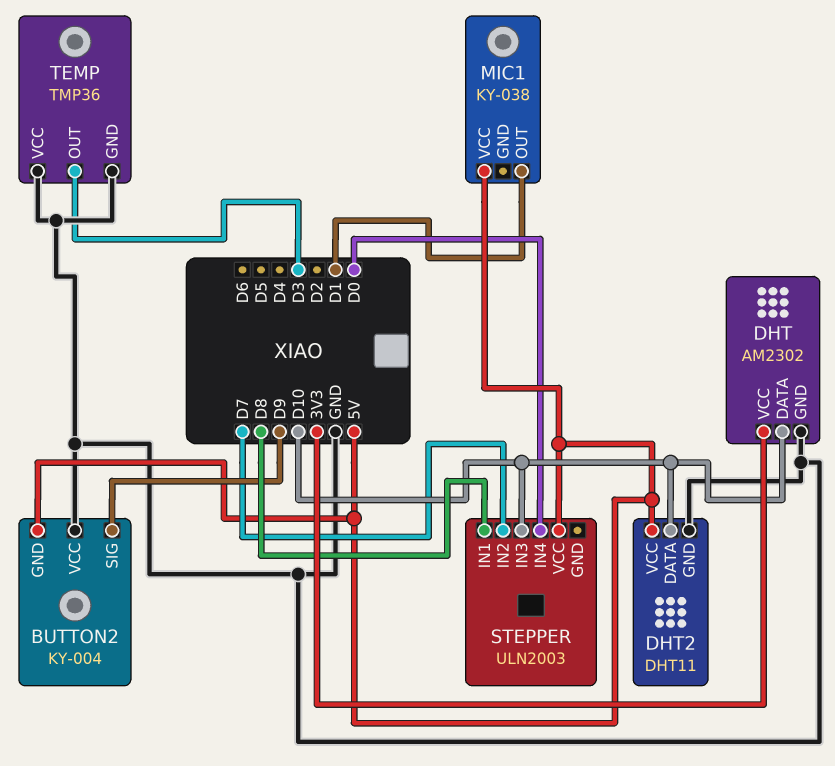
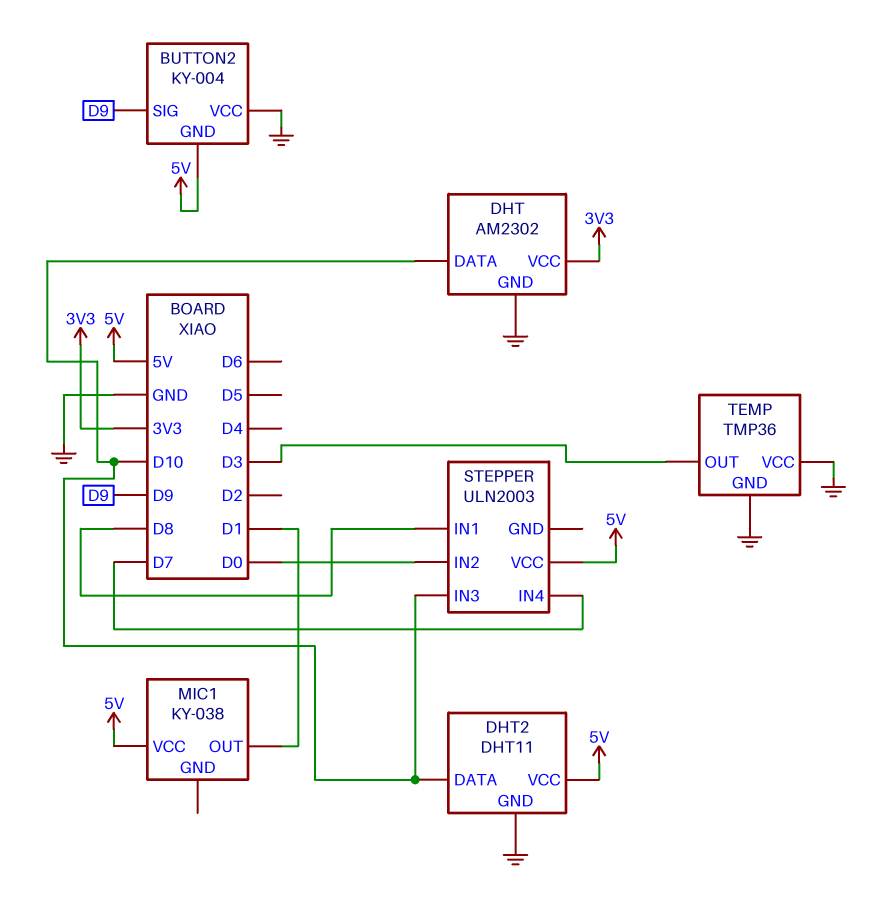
STEPPER pin IN2: D7 -> D0
STEPPER pin IN4: D0 -> D7

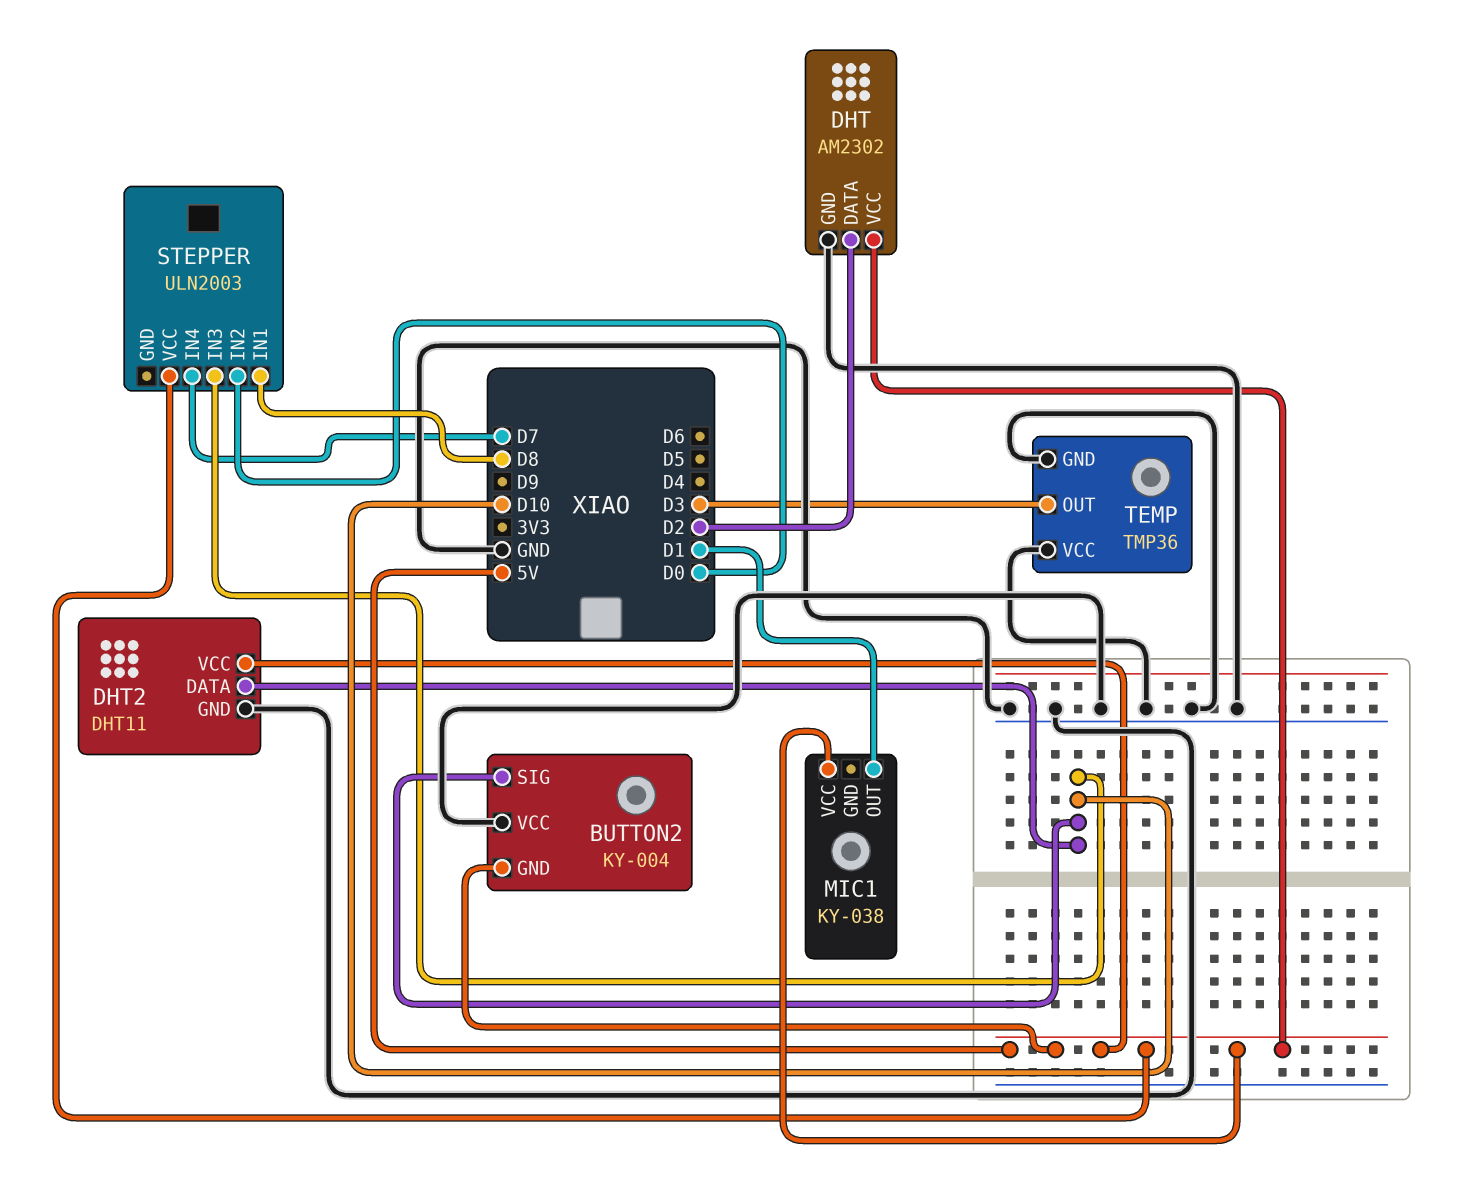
BUTTON2 pin SIG: D9 -> D10
DHT pin DATA: D10 -> D2
DHT pin VCC: 3V3 -> 5V

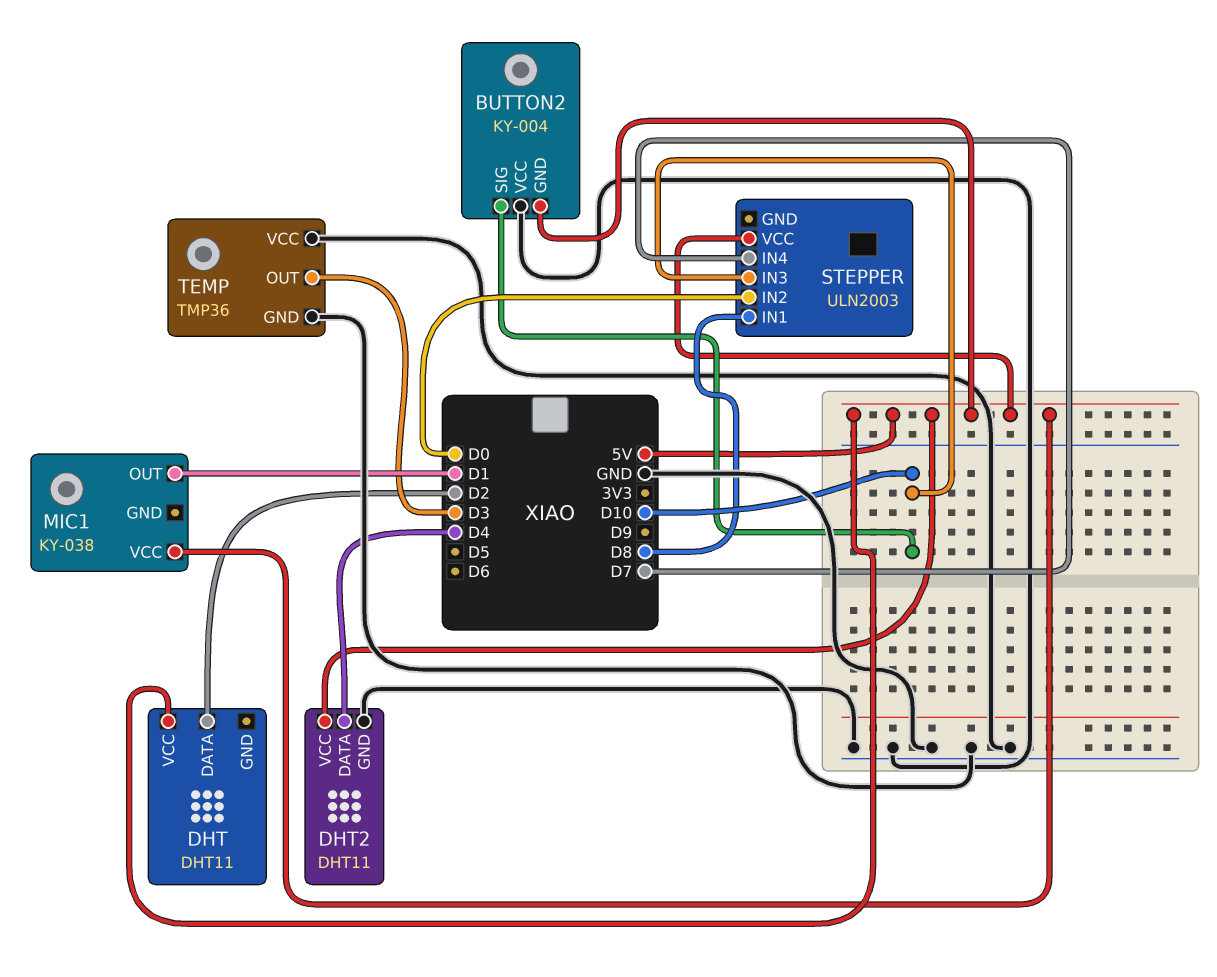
DHT: AM2302 -> DHT11
DHT pin GND: GND -> none
DHT2 pin DATA: D10 -> D4

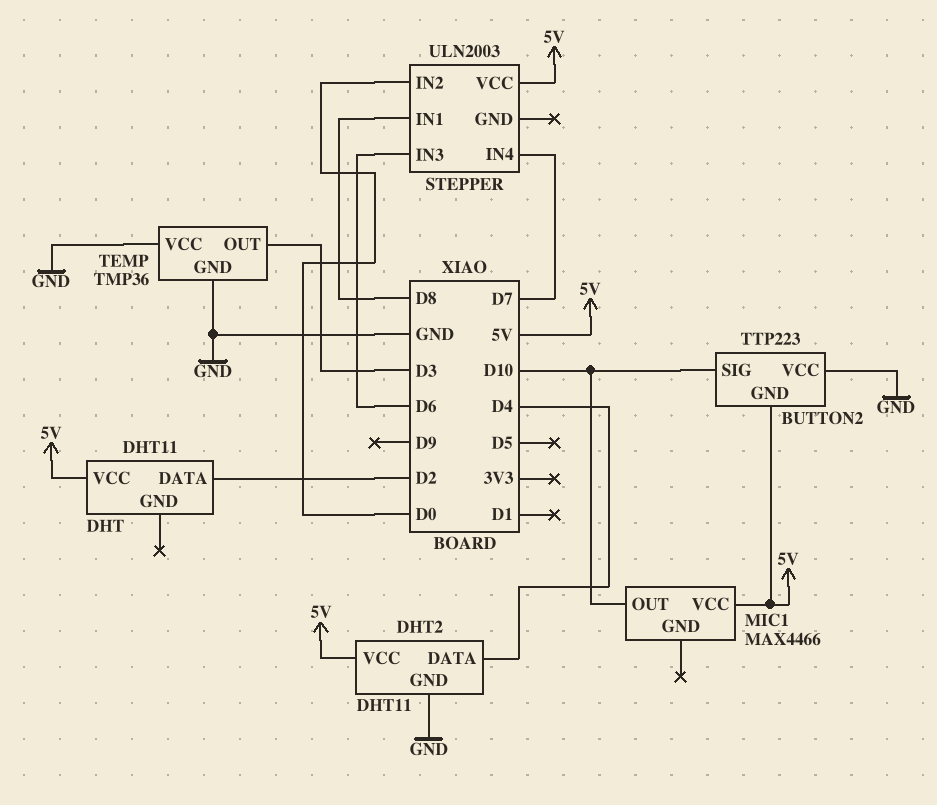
BUTTON2: KY-004 -> TTP223
MIC1: KY-038 -> MAX4466
MIC1 pin OUT: D1 -> D10
STEPPER pin IN3: D10 -> D6

